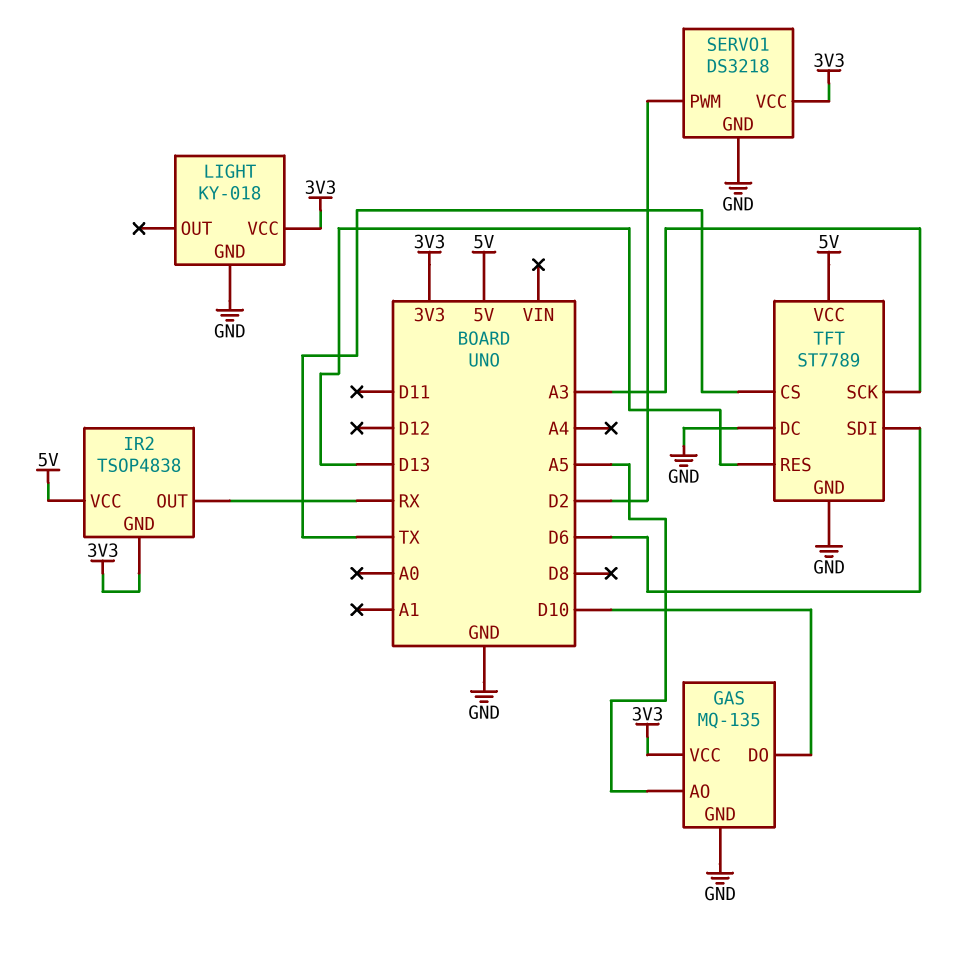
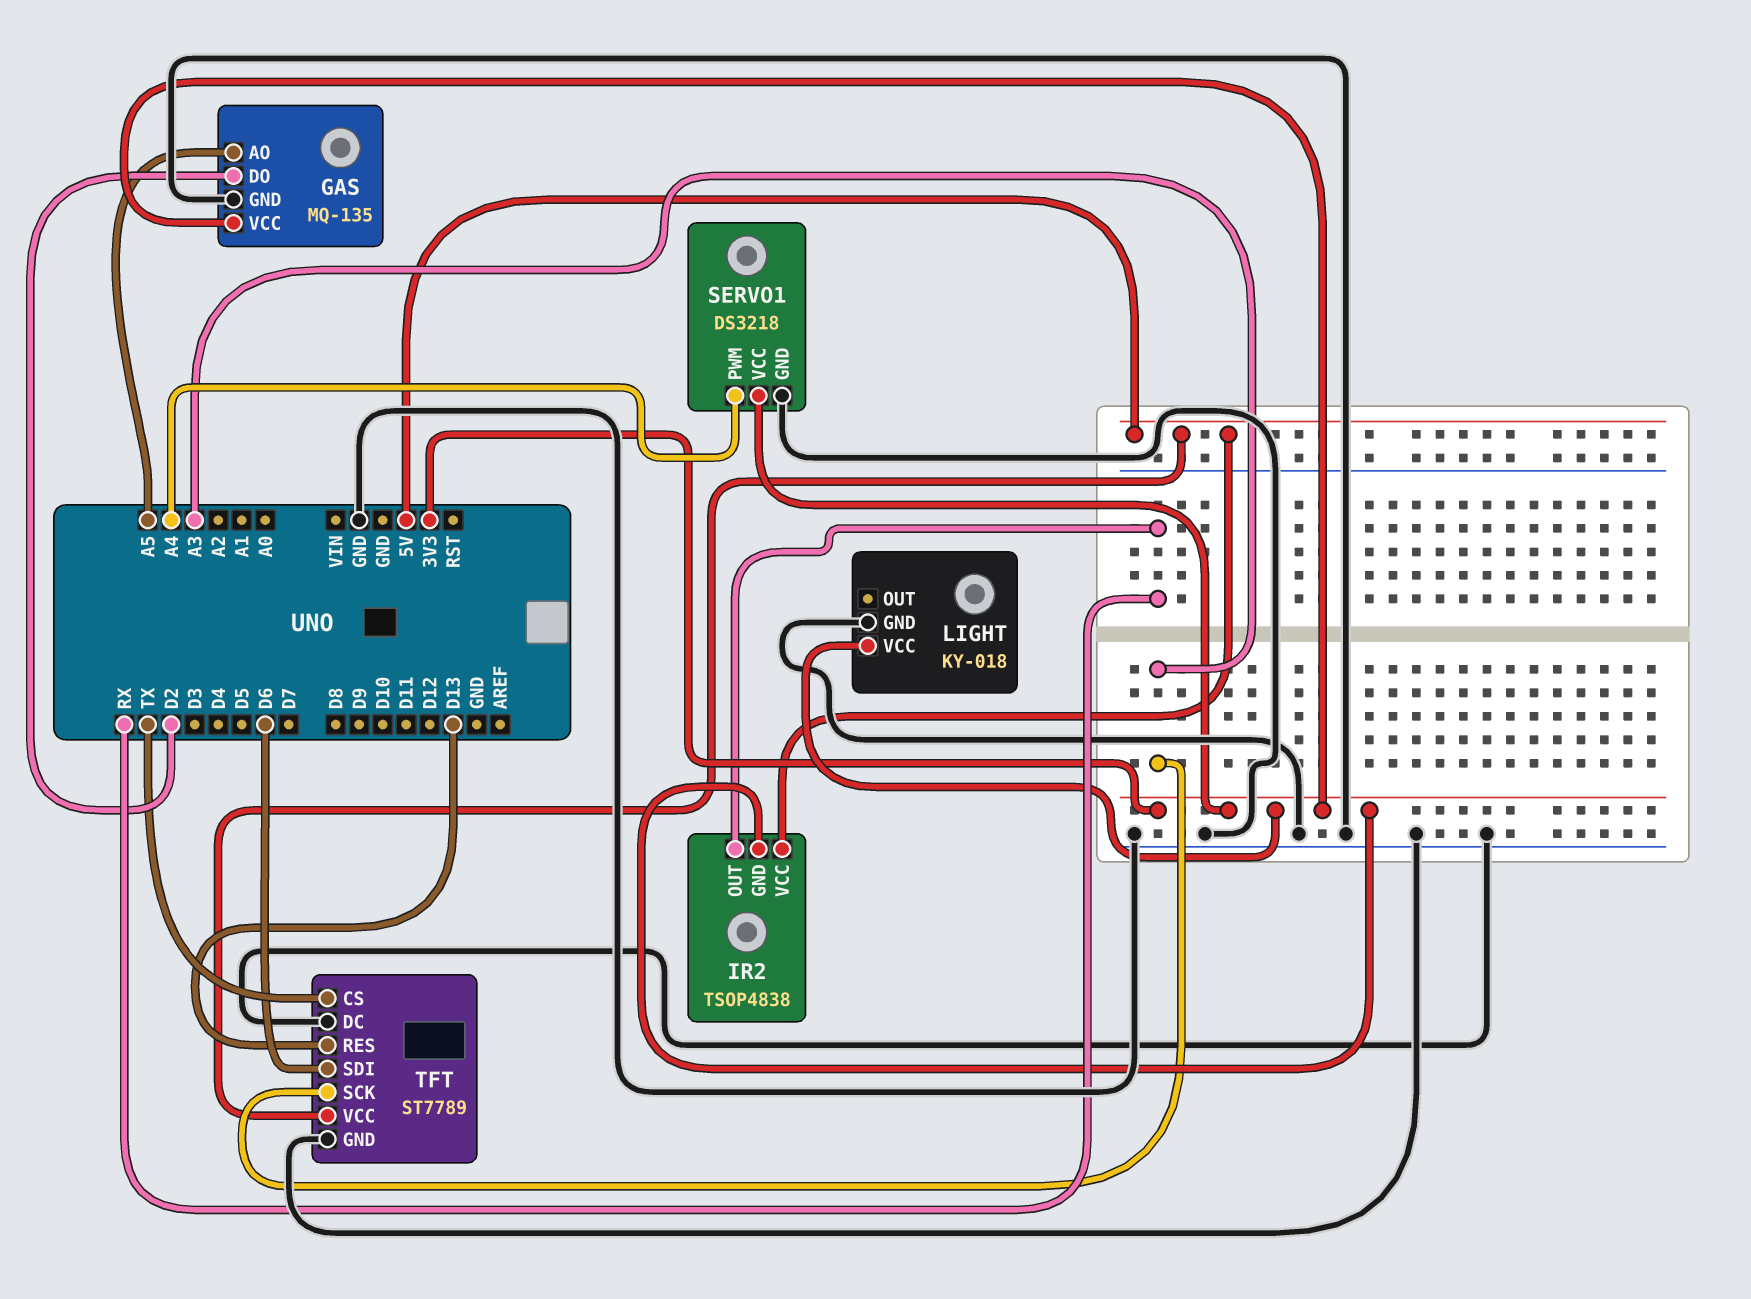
GAS pin DO: D10 -> D2
SERVO1 pin PWM: D2 -> A4

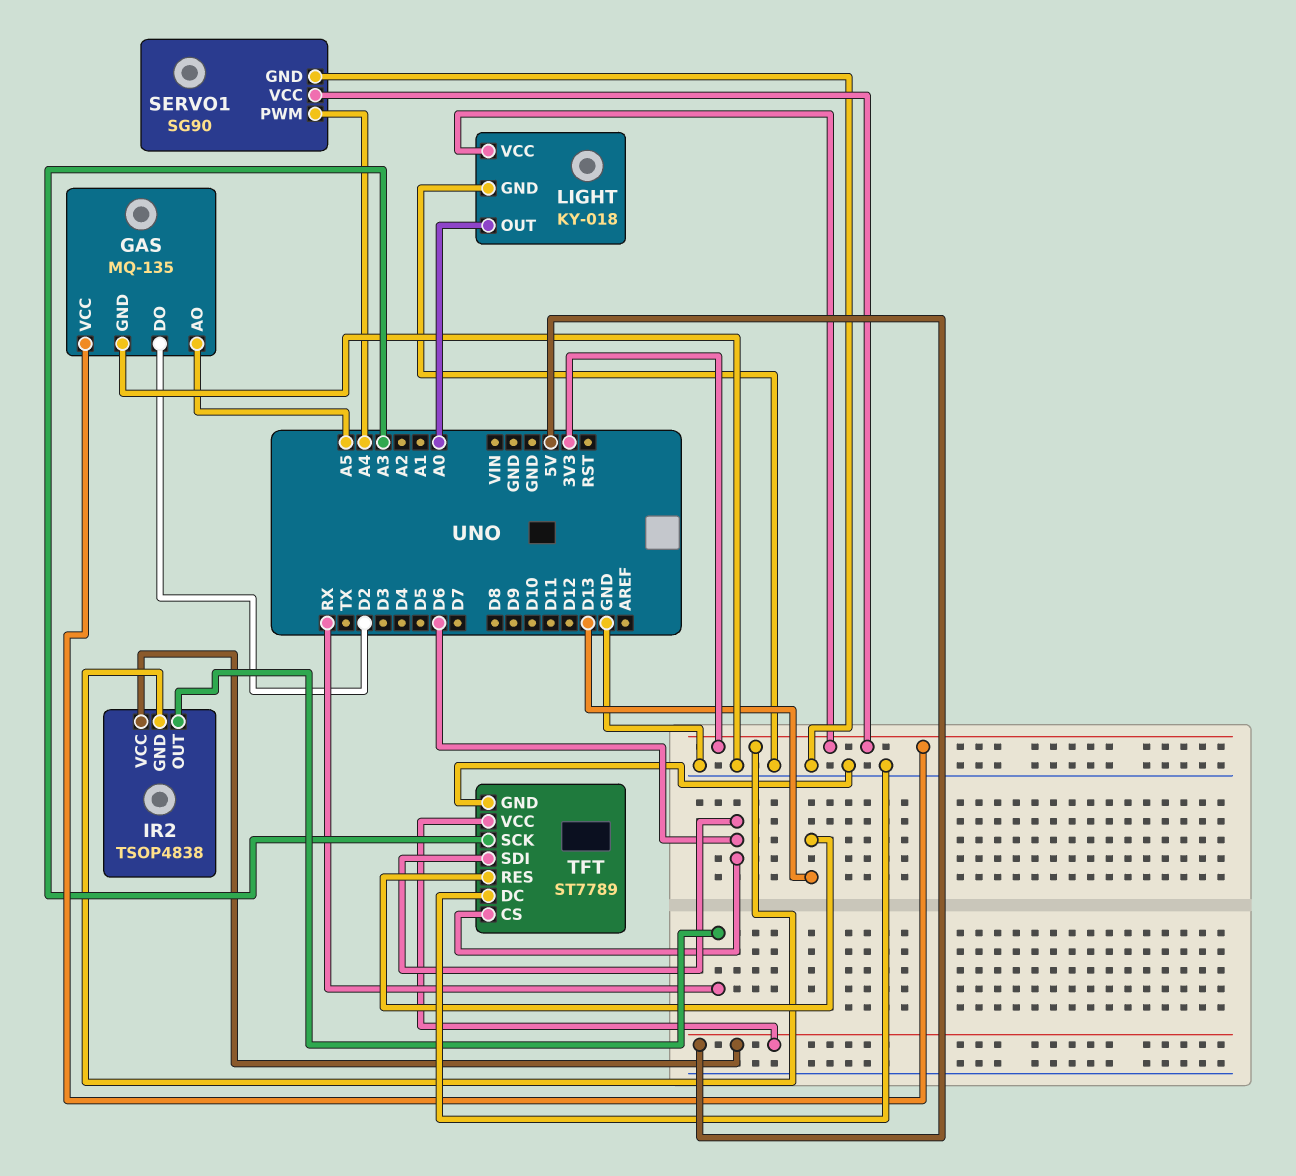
LIGHT pin OUT: none -> A0
SERVO1: DS3218 -> SG90
TFT pin CS: TX -> D6

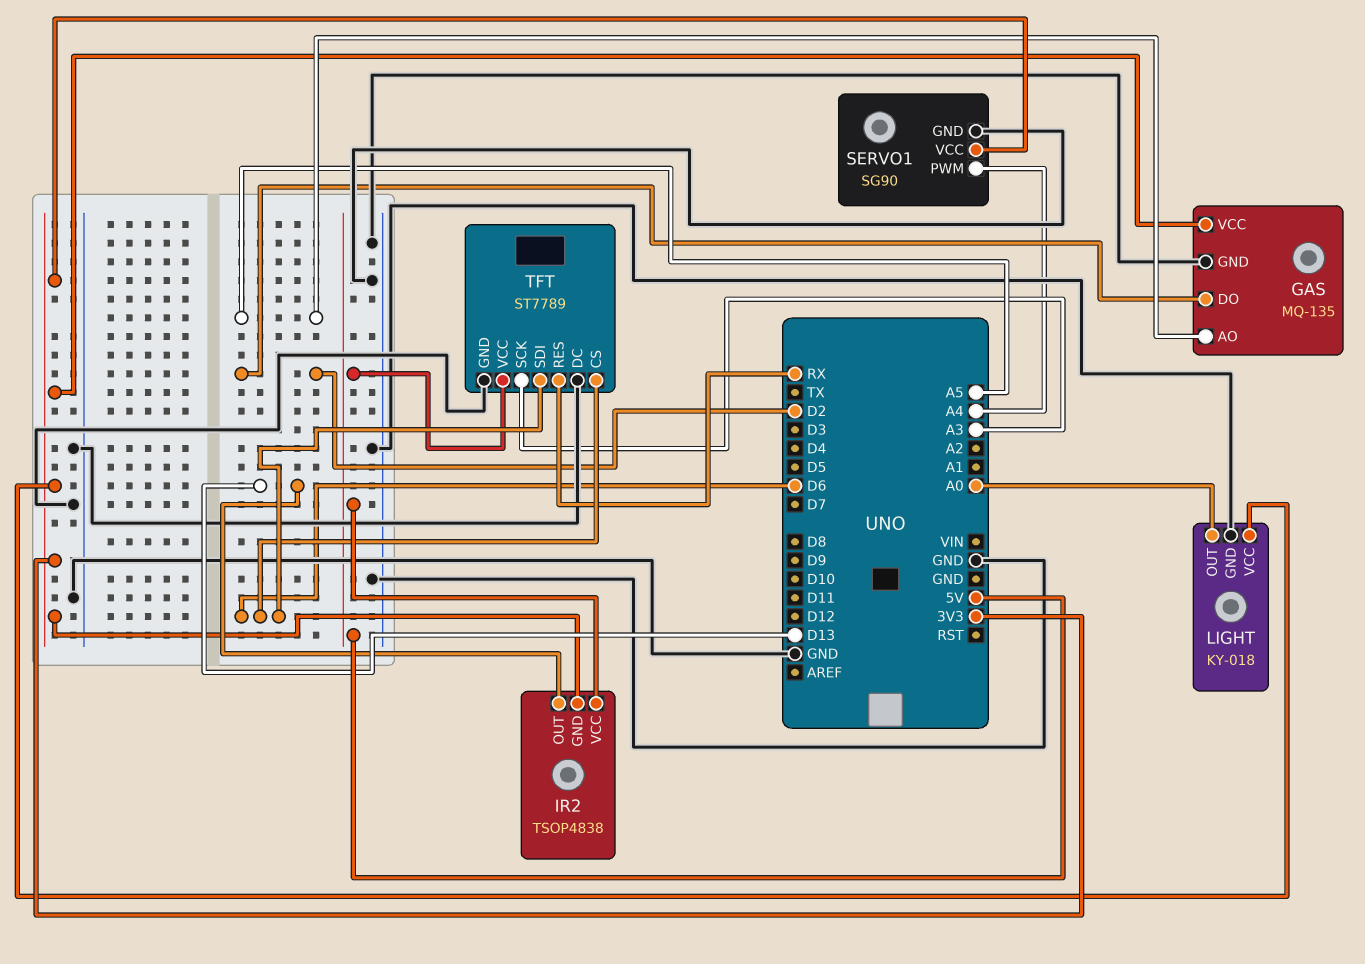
IR2 pin OUT: RX -> D13
TFT pin RES: D13 -> RX

